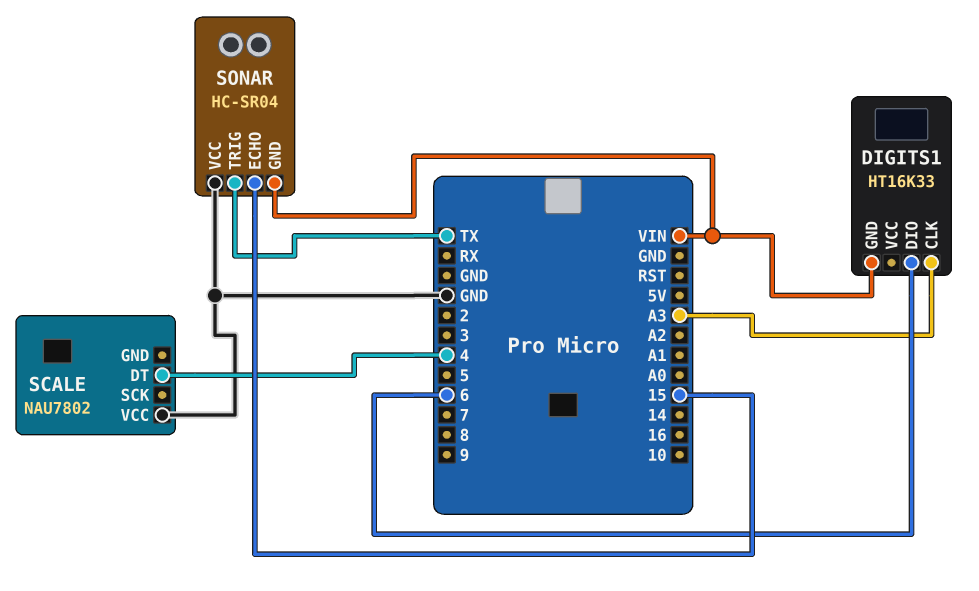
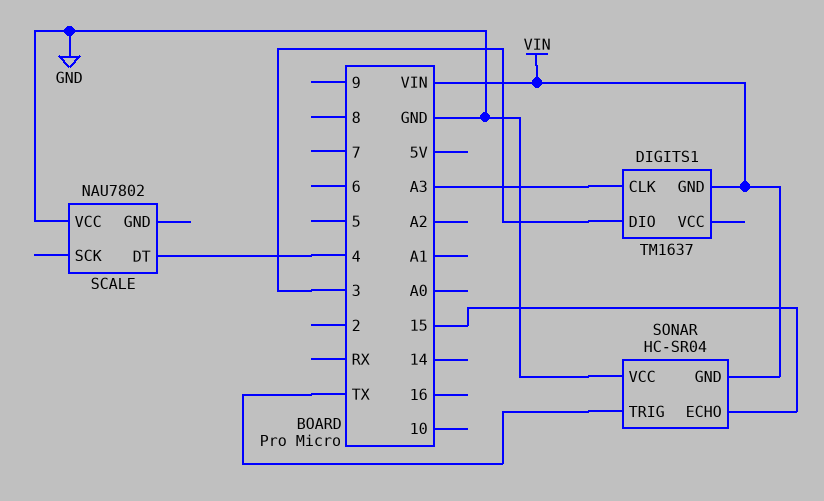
DIGITS1: HT16K33 -> TM1637
DIGITS1 pin DIO: 6 -> 3

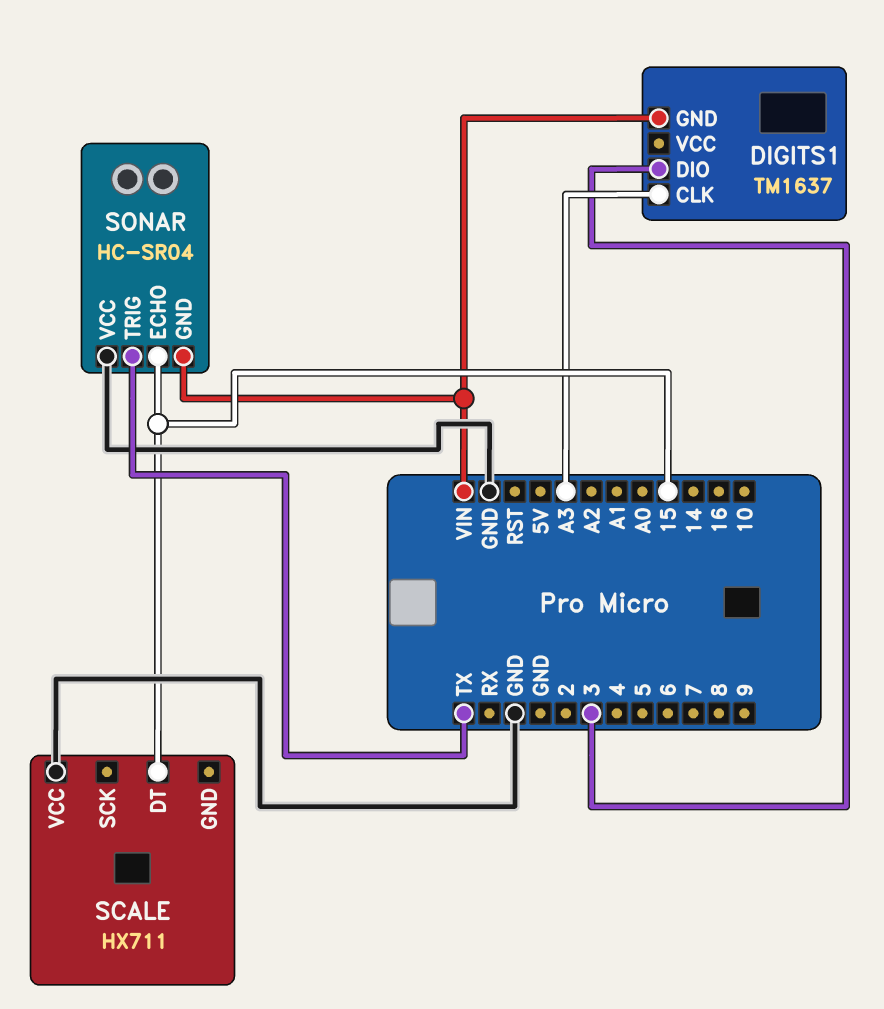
SCALE: NAU7802 -> HX711
SCALE pin DT: 4 -> 15

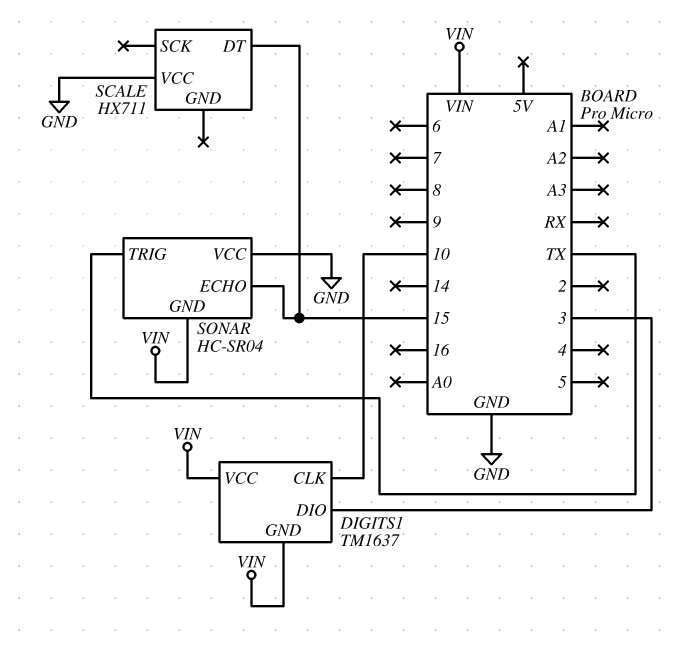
DIGITS1 pin CLK: A3 -> 10
DIGITS1 pin VCC: none -> VIN

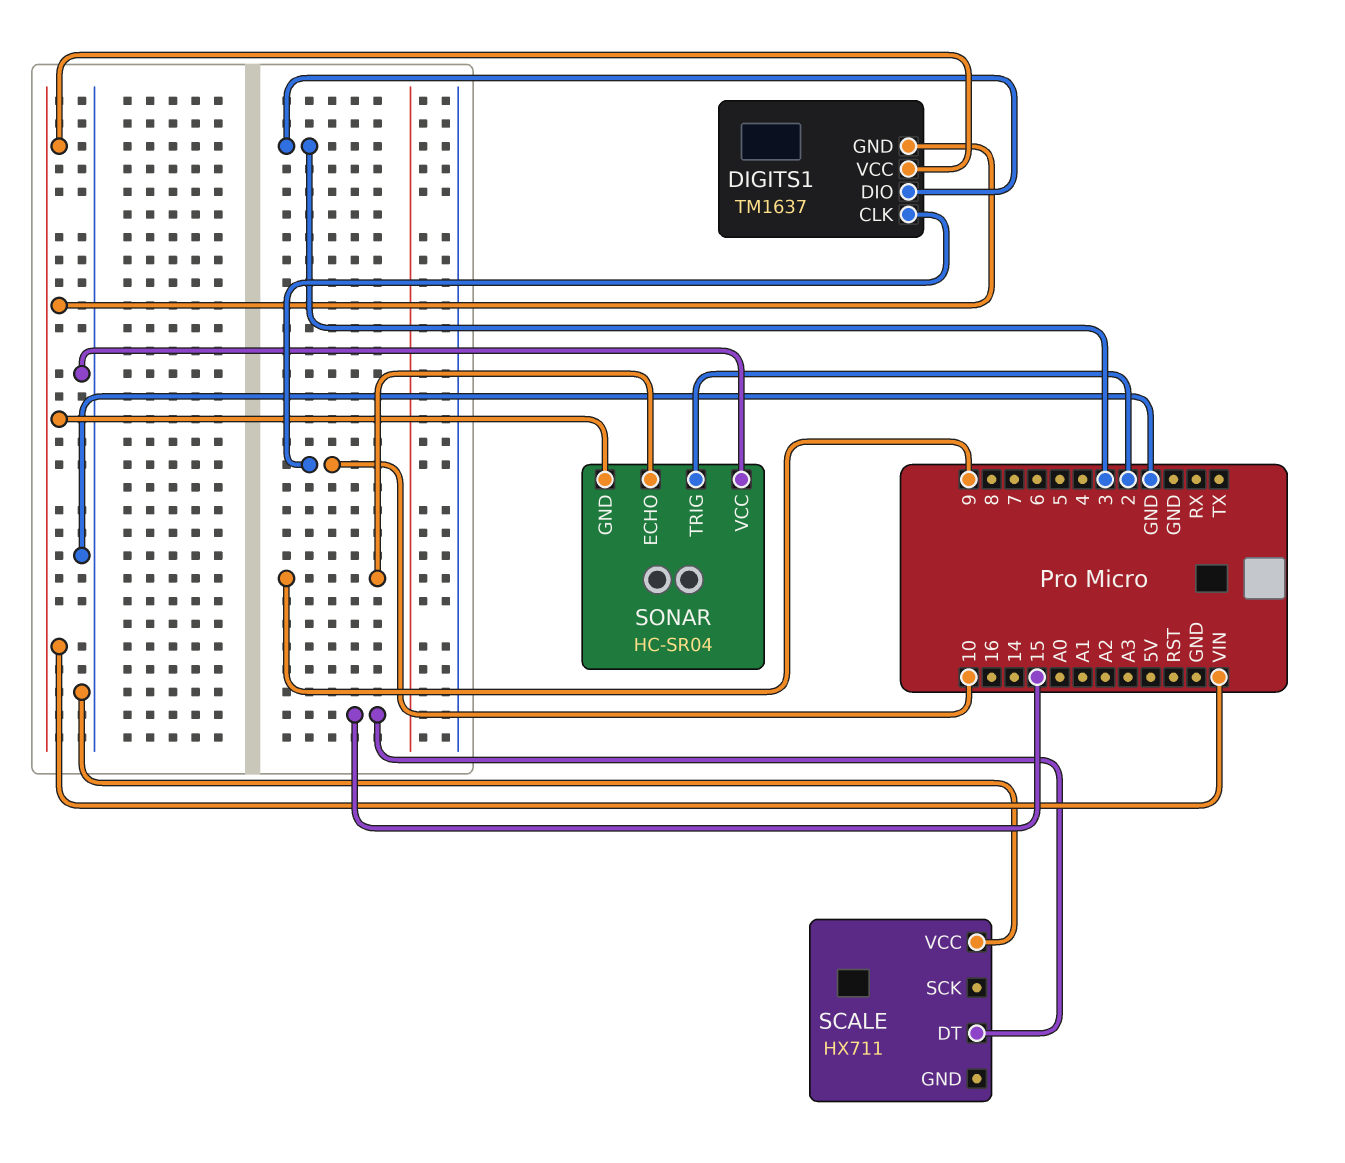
SONAR pin ECHO: 15 -> 9
SONAR pin TRIG: TX -> 2

